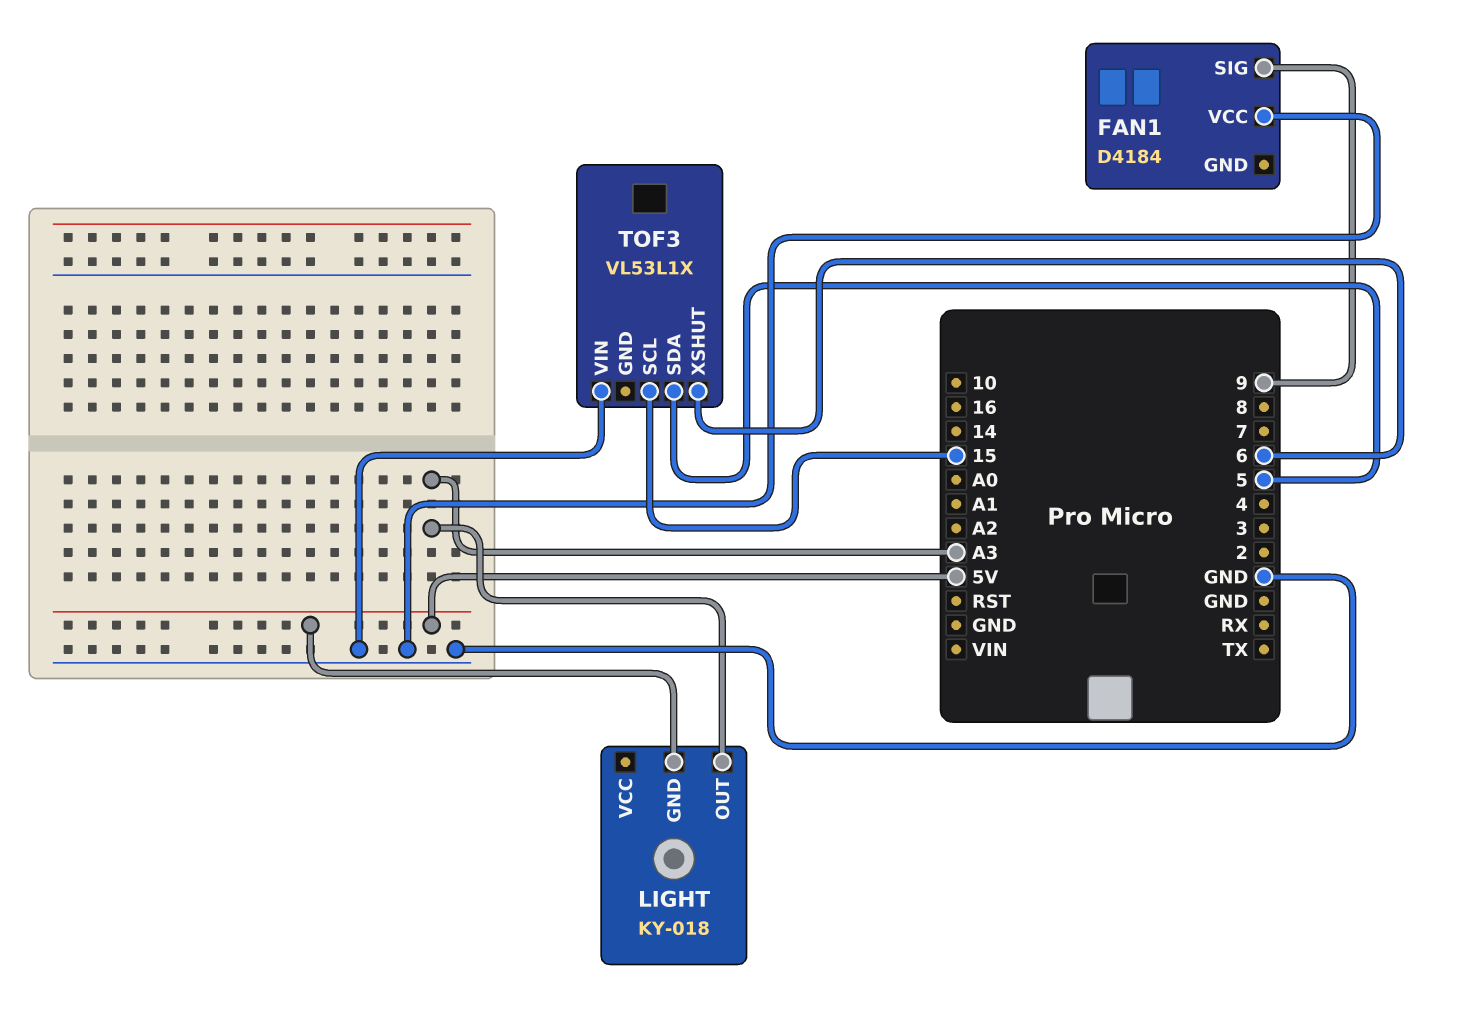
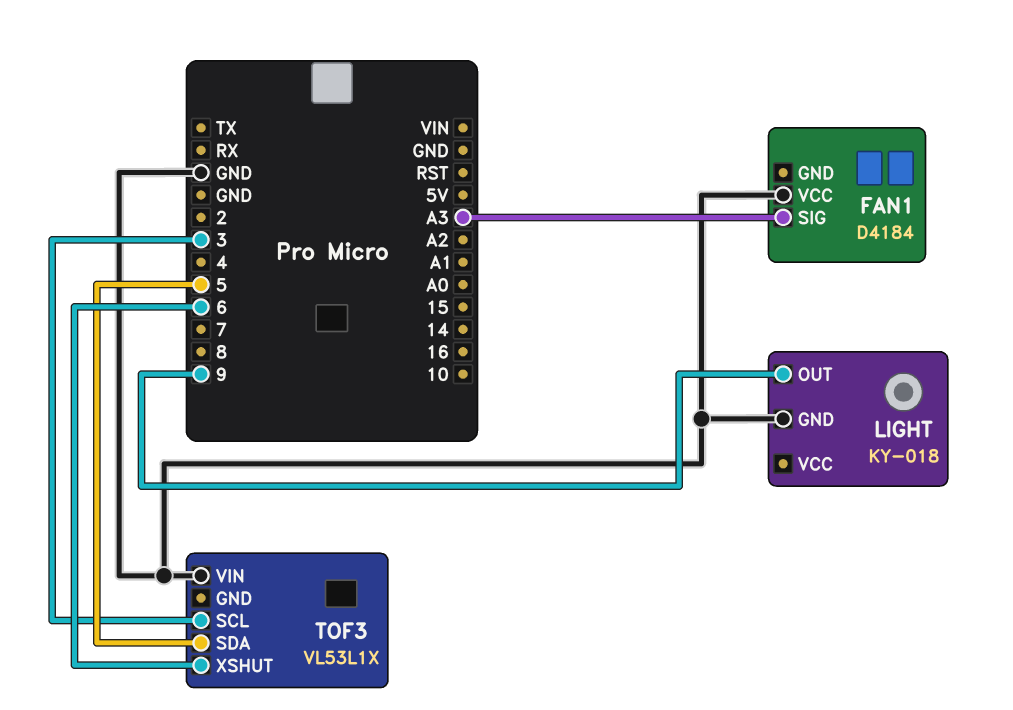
FAN1 pin SIG: 9 -> A3
LIGHT pin GND: 5V -> GND
LIGHT pin OUT: A3 -> 9
TOF3 pin SCL: 15 -> 3

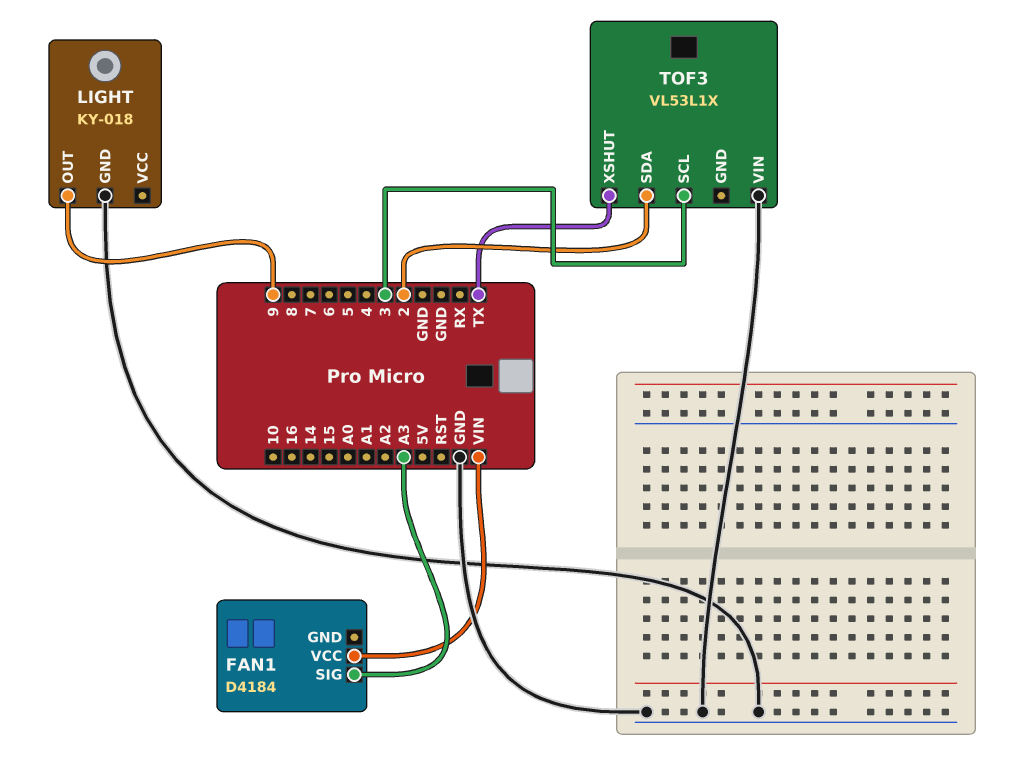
FAN1 pin VCC: GND -> VIN
TOF3 pin SDA: 5 -> 2
TOF3 pin XSHUT: 6 -> TX

